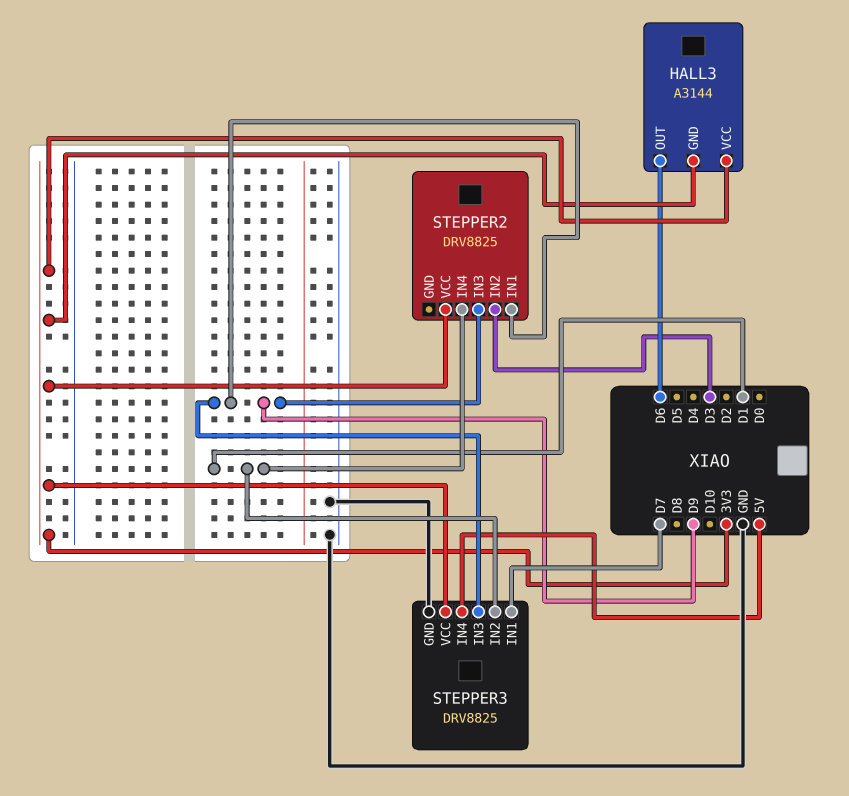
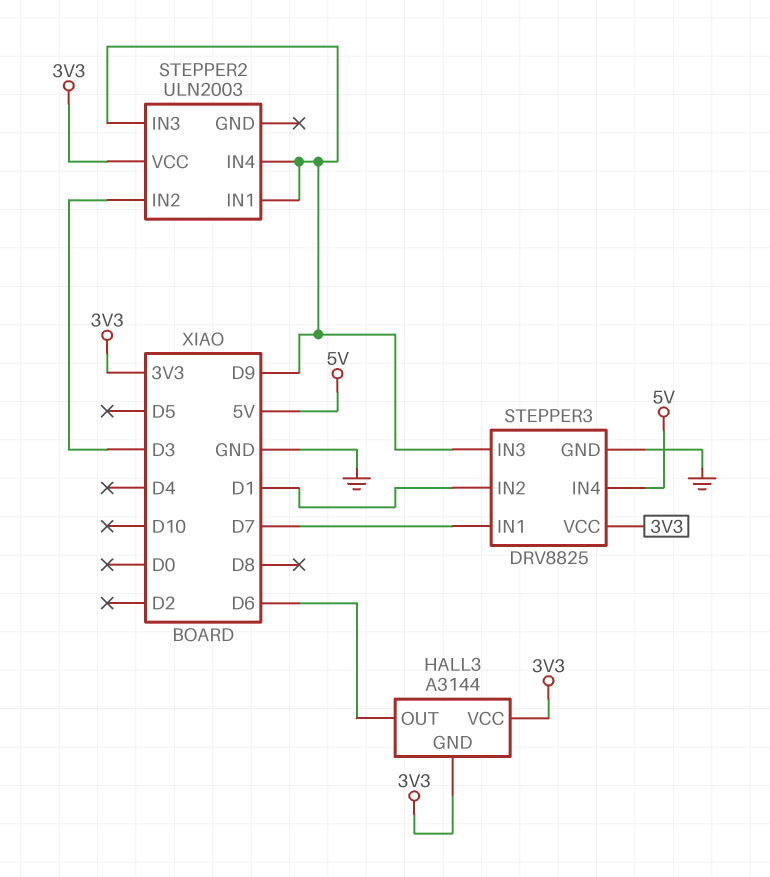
STEPPER2: DRV8825 -> ULN2003
STEPPER2 pin IN4: D1 -> D9

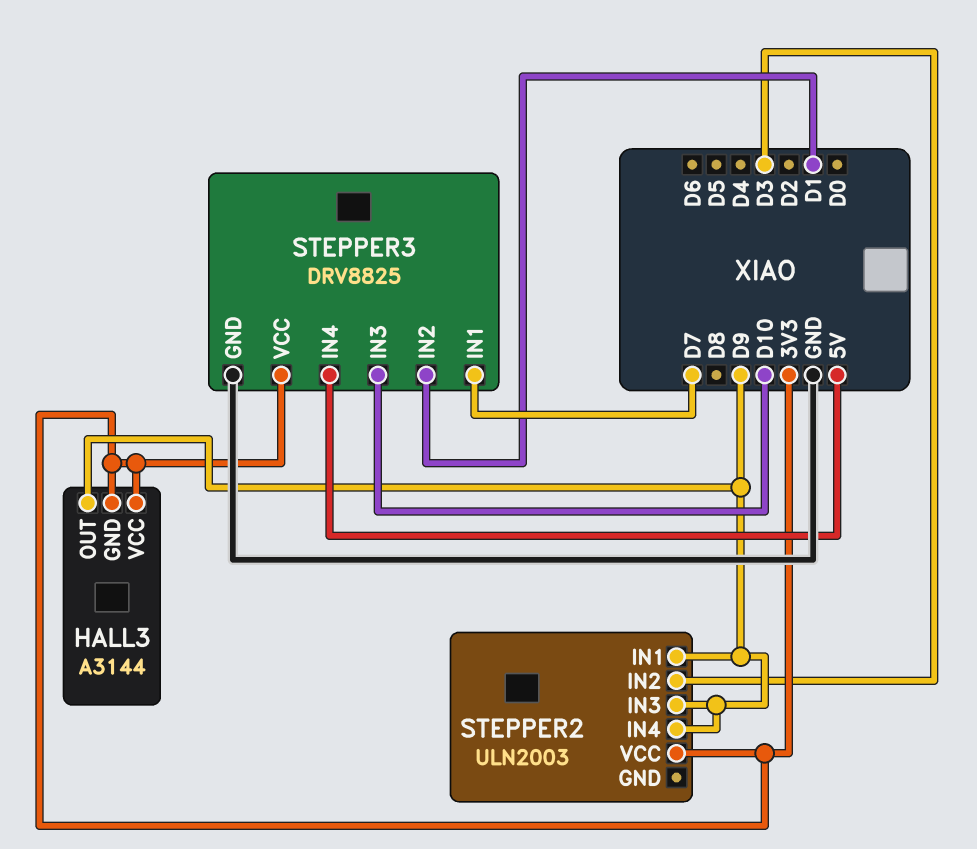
HALL3 pin OUT: D6 -> D9
STEPPER3 pin IN3: D9 -> D10

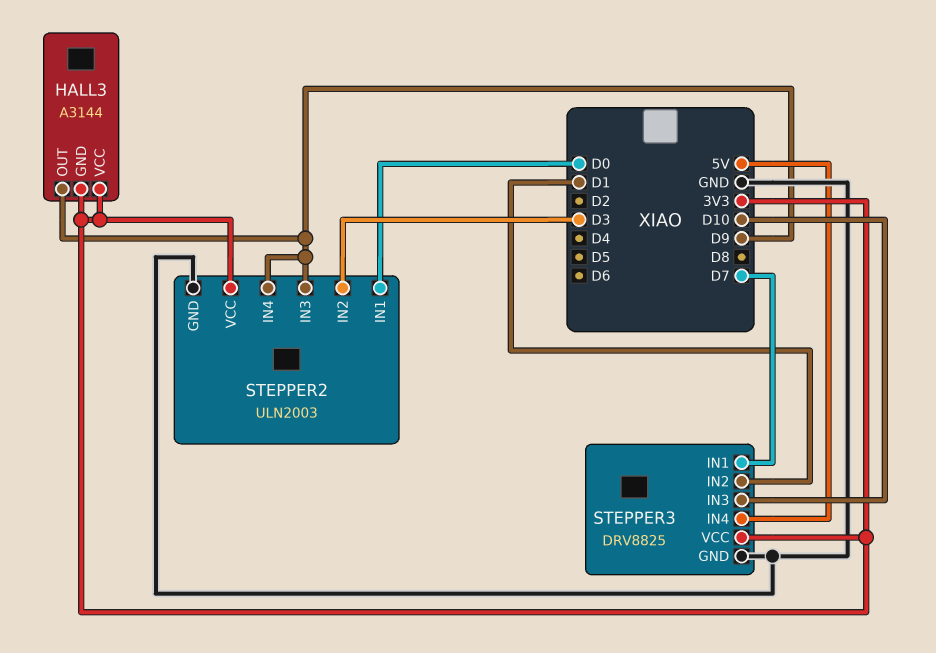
STEPPER2 pin GND: none -> GND
STEPPER2 pin IN1: D9 -> D0

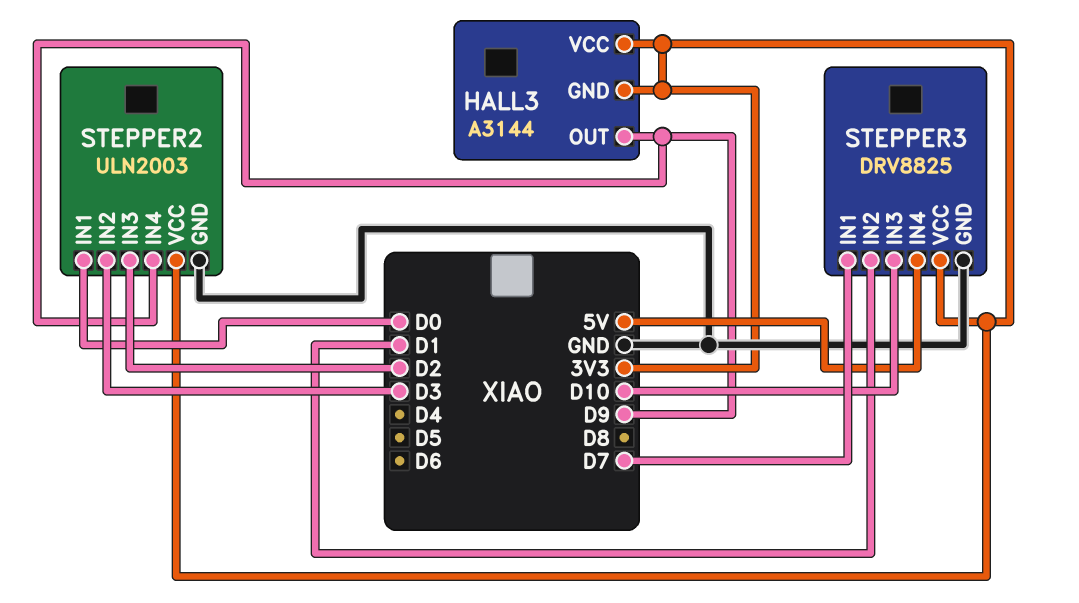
STEPPER2 pin IN3: D9 -> D2

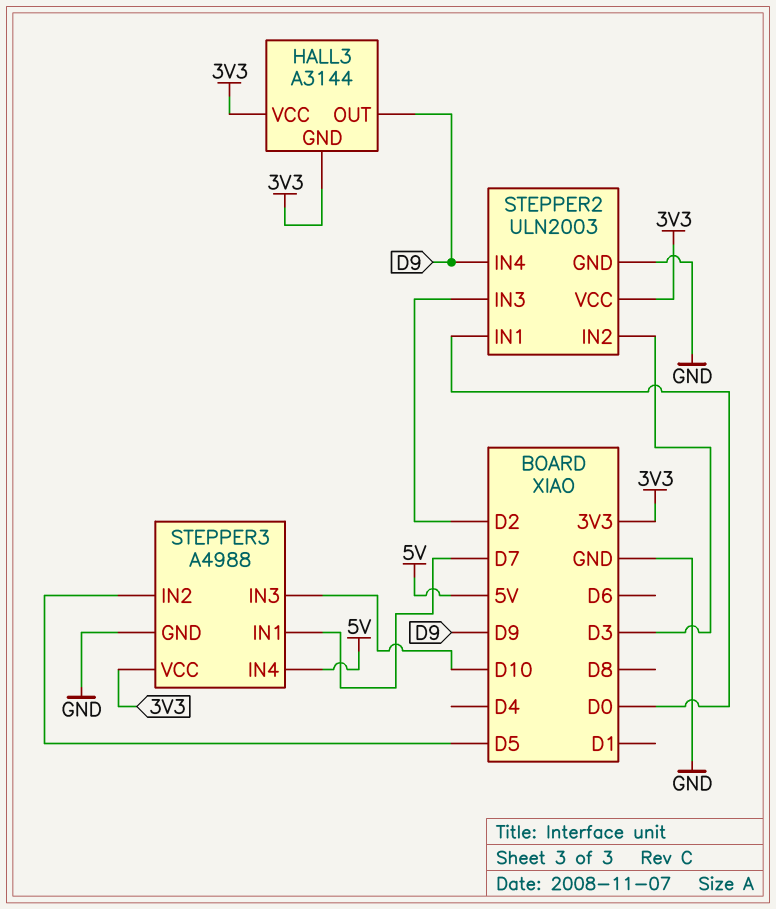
STEPPER3: DRV8825 -> A4988
STEPPER3 pin IN2: D1 -> D5

